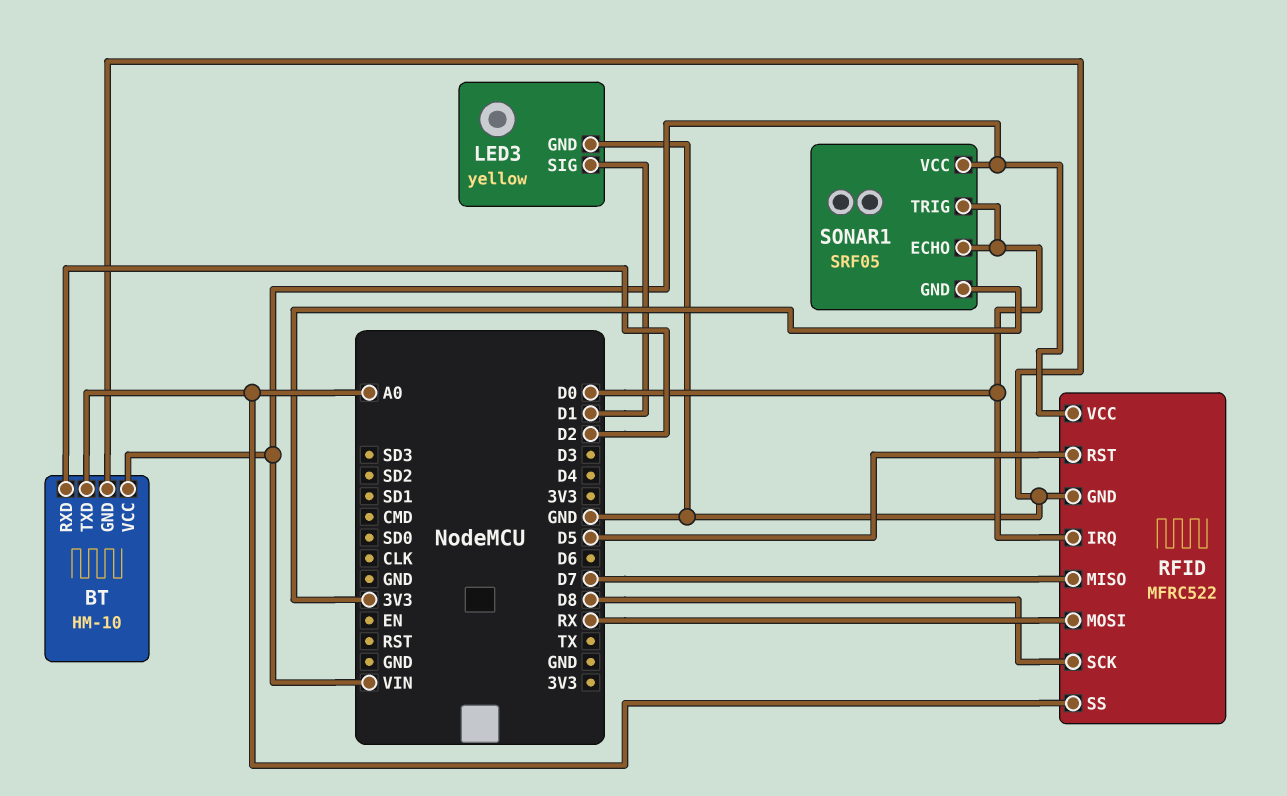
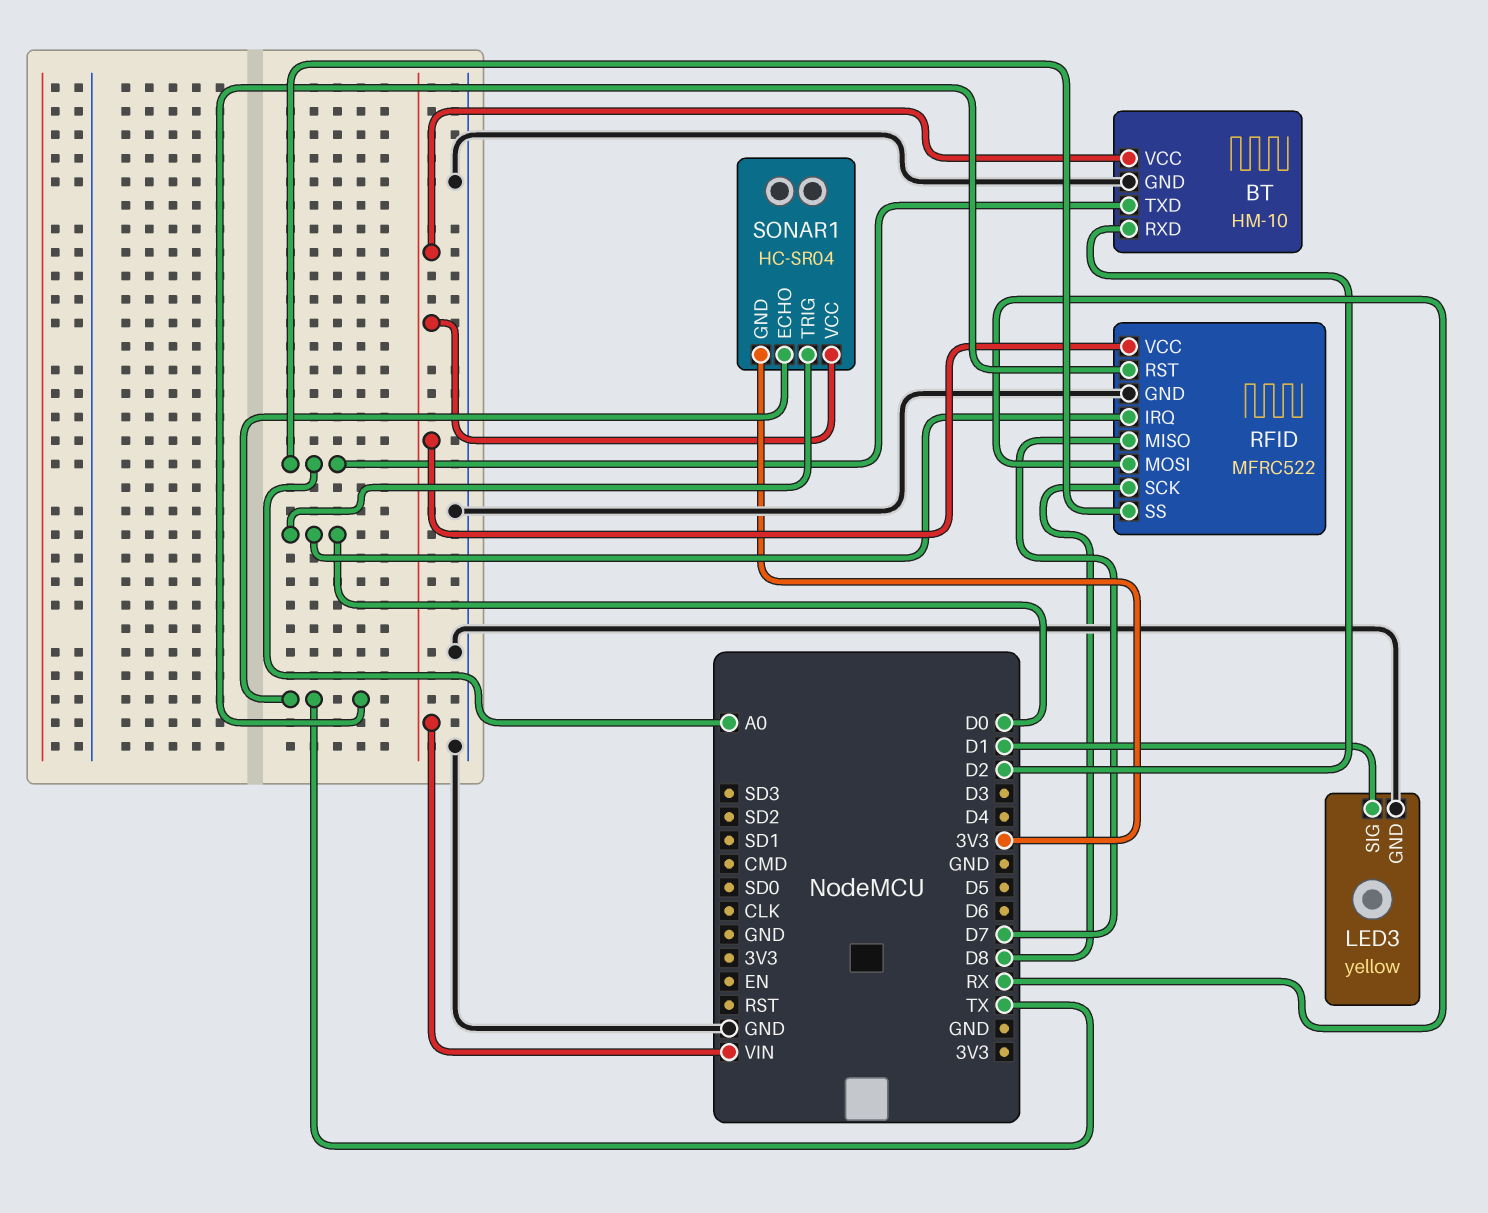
RFID pin RST: D5 -> TX
SONAR1: SRF05 -> HC-SR04
SONAR1 pin ECHO: D0 -> TX

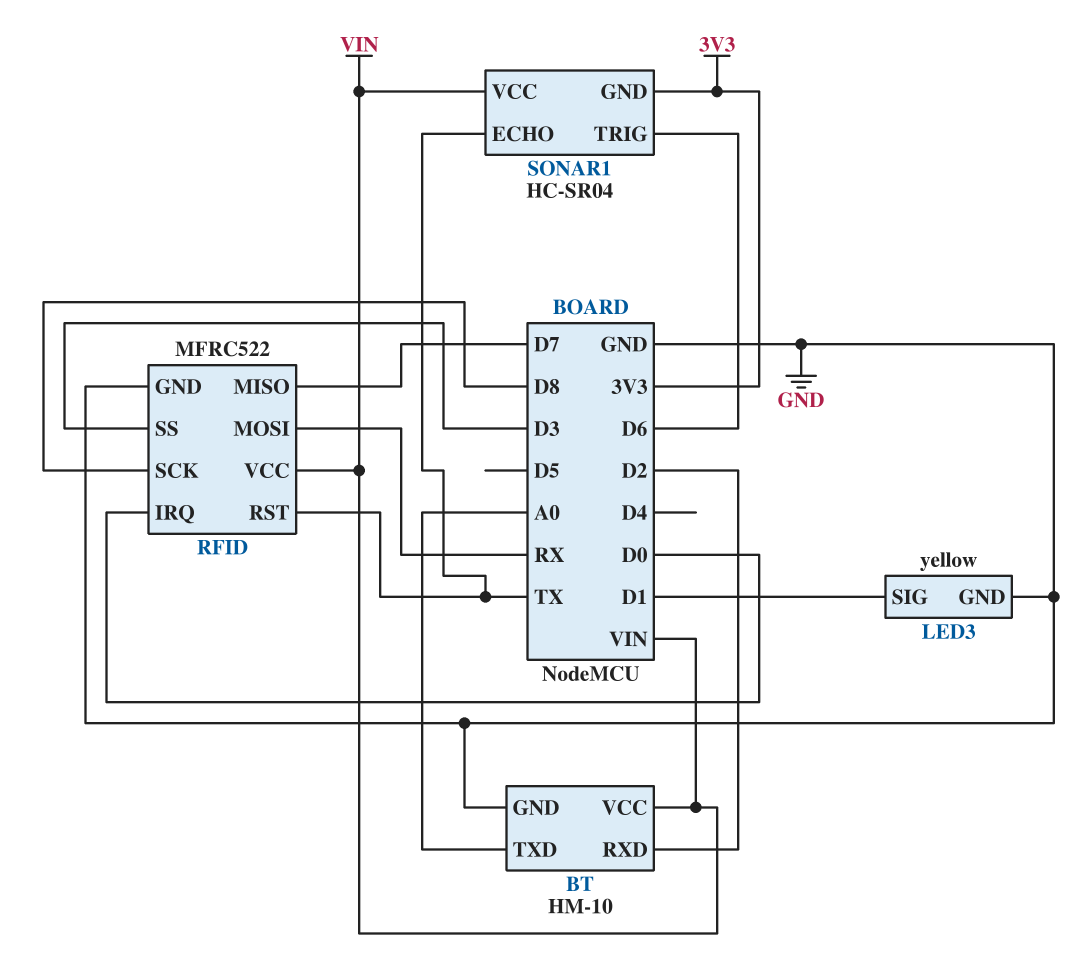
RFID pin SS: A0 -> D3
SONAR1 pin TRIG: D0 -> D6

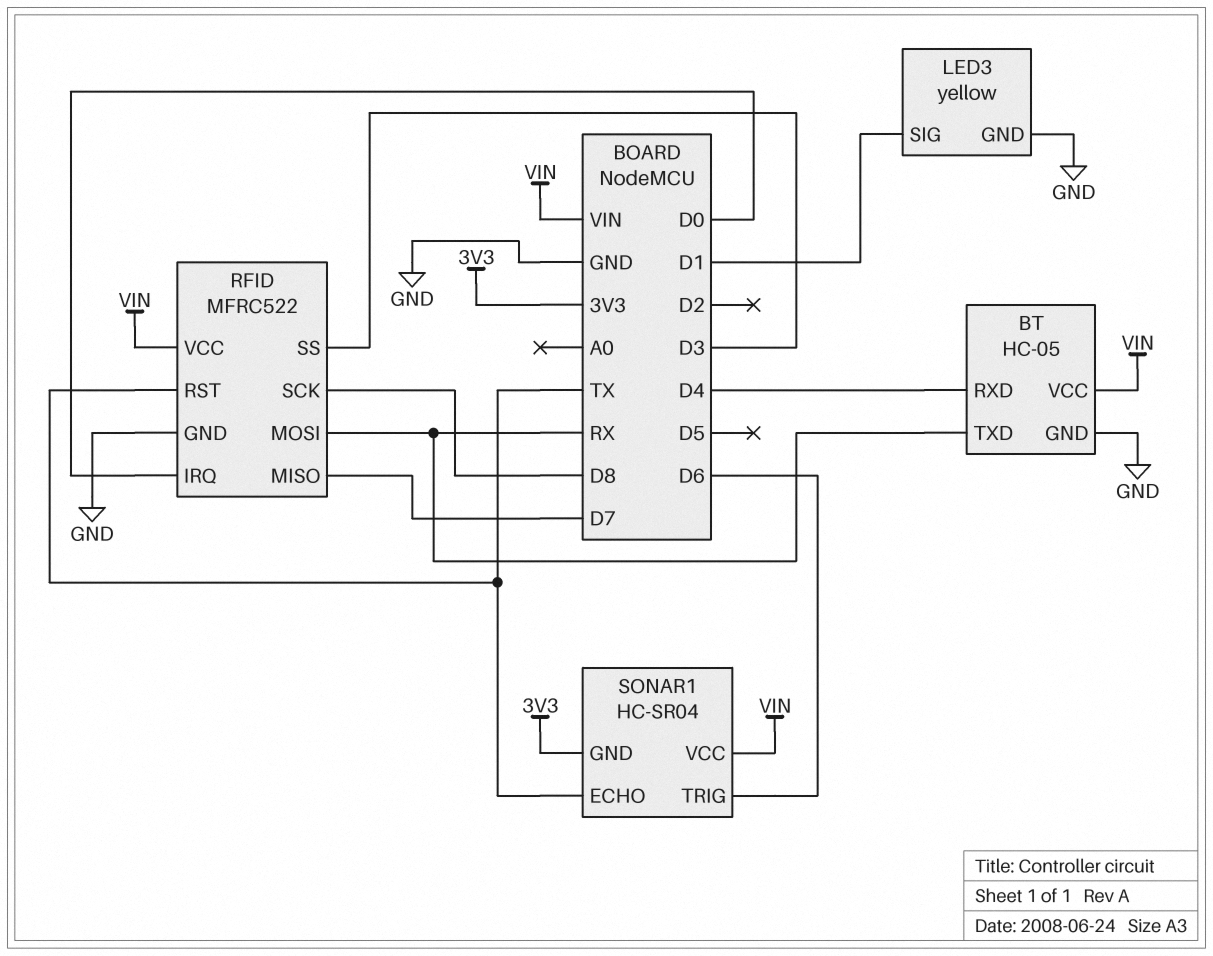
BT: HM-10 -> HC-05
BT pin RXD: D2 -> D4
BT pin TXD: A0 -> RX

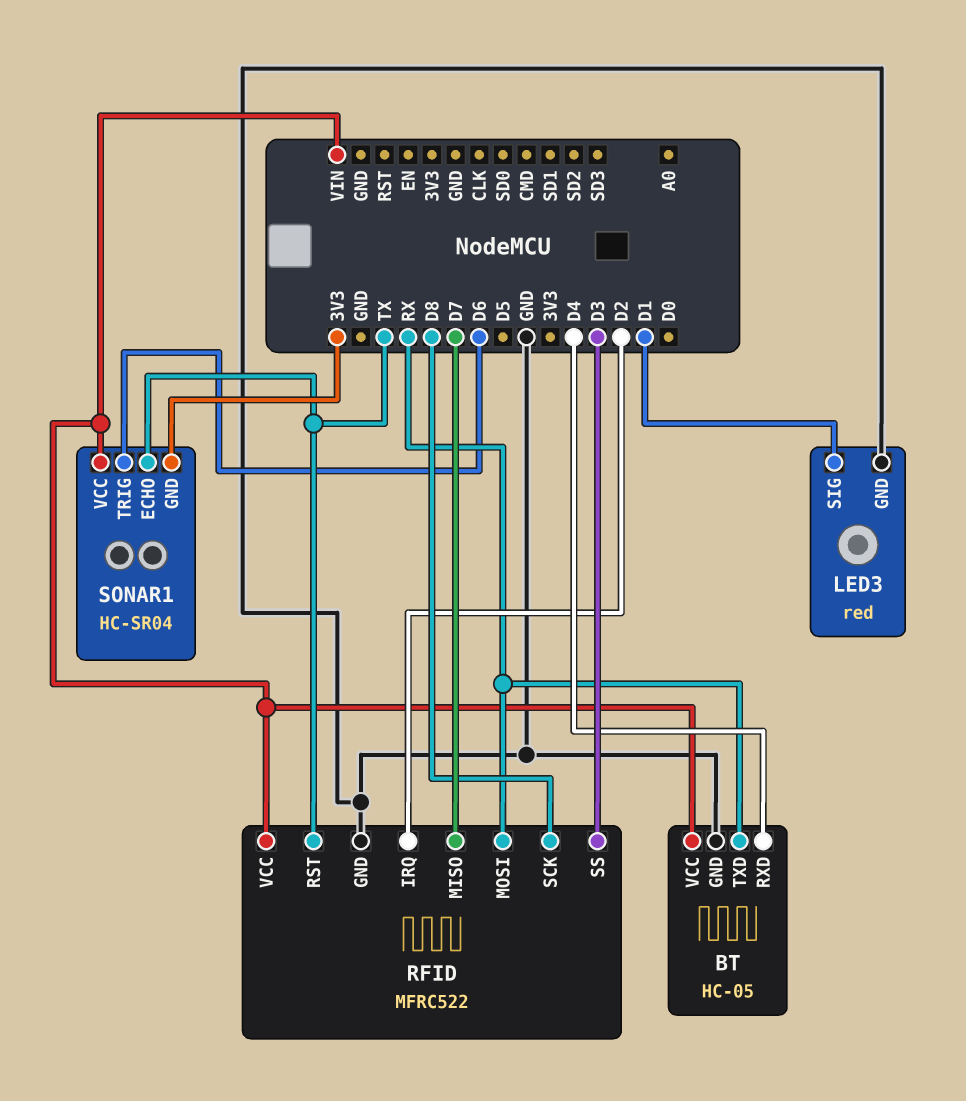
LED3: yellow -> red
RFID pin IRQ: D0 -> D2

